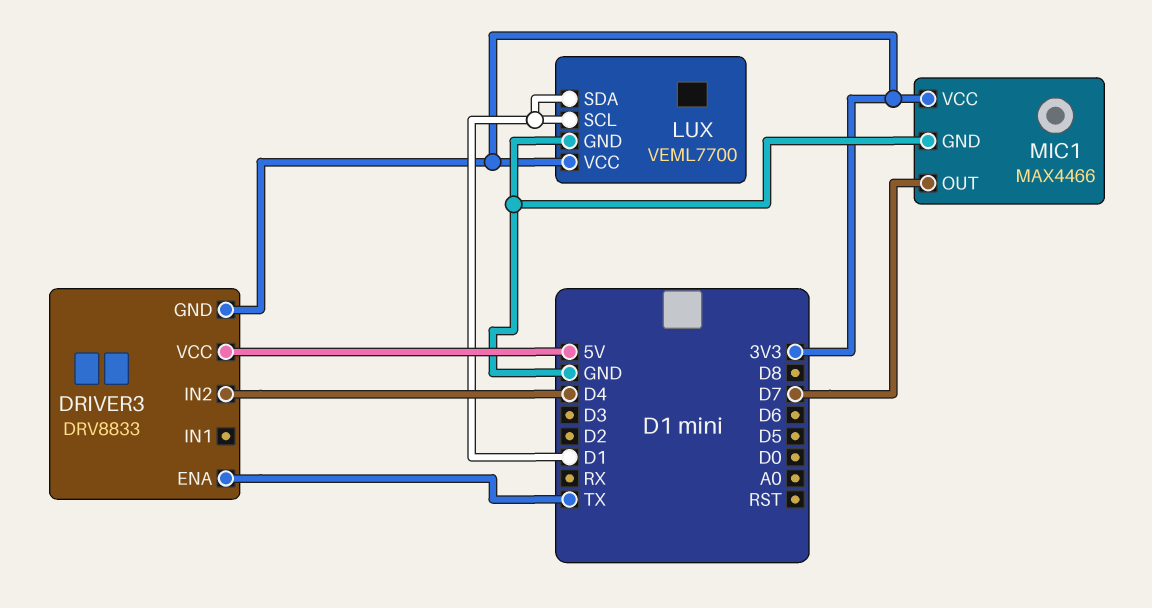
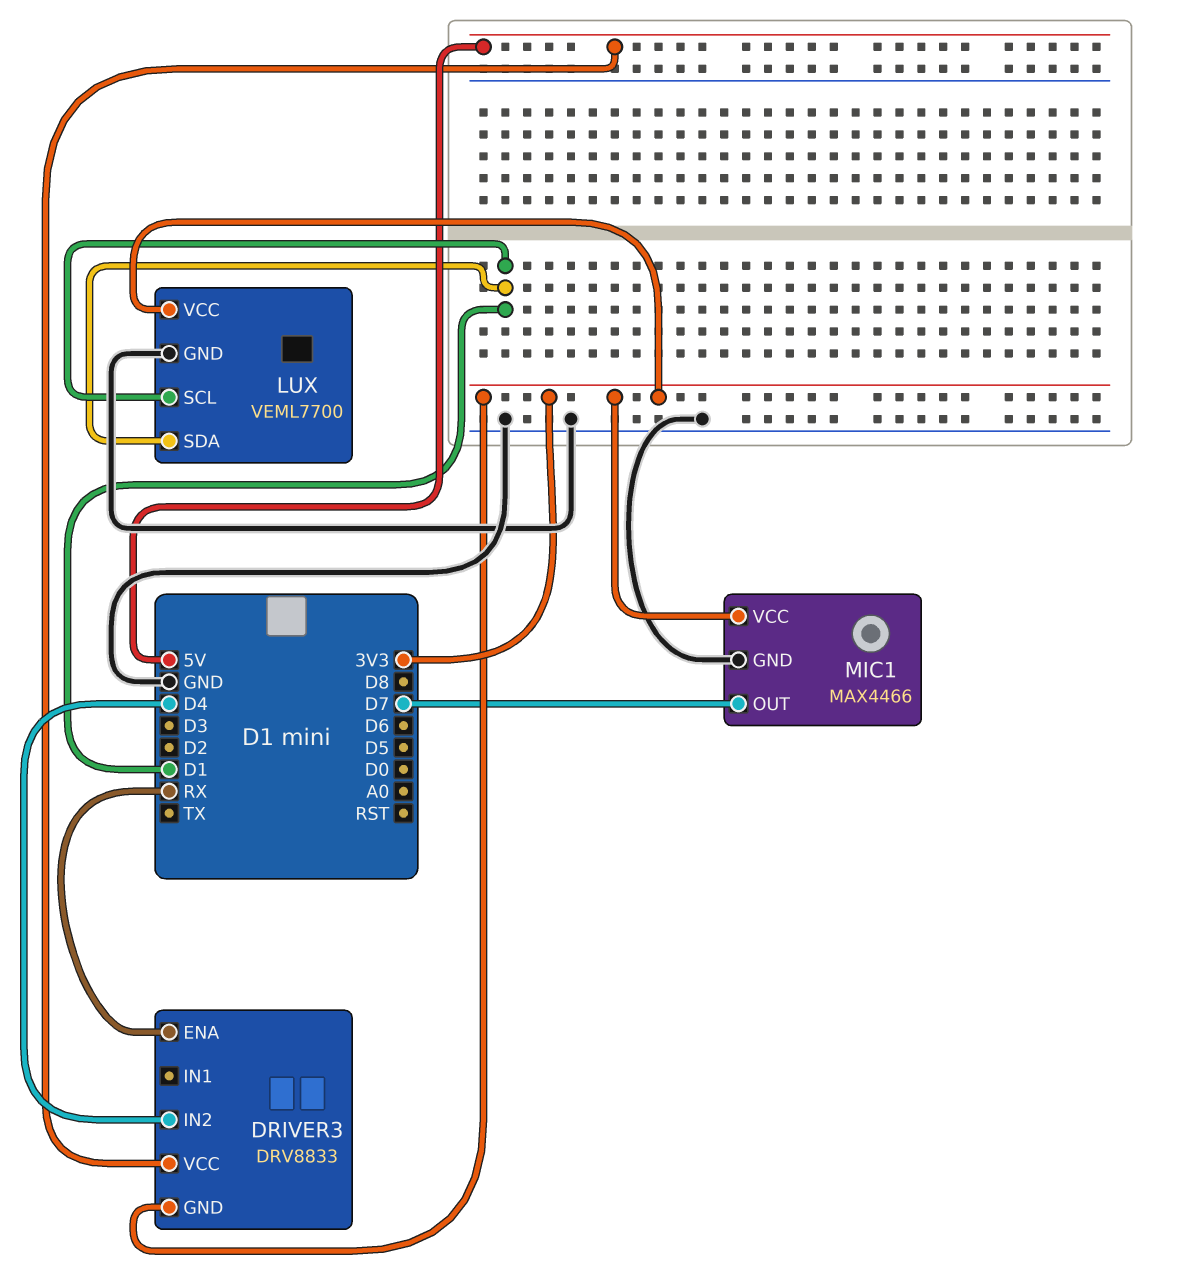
DRIVER3 pin ENA: TX -> RX

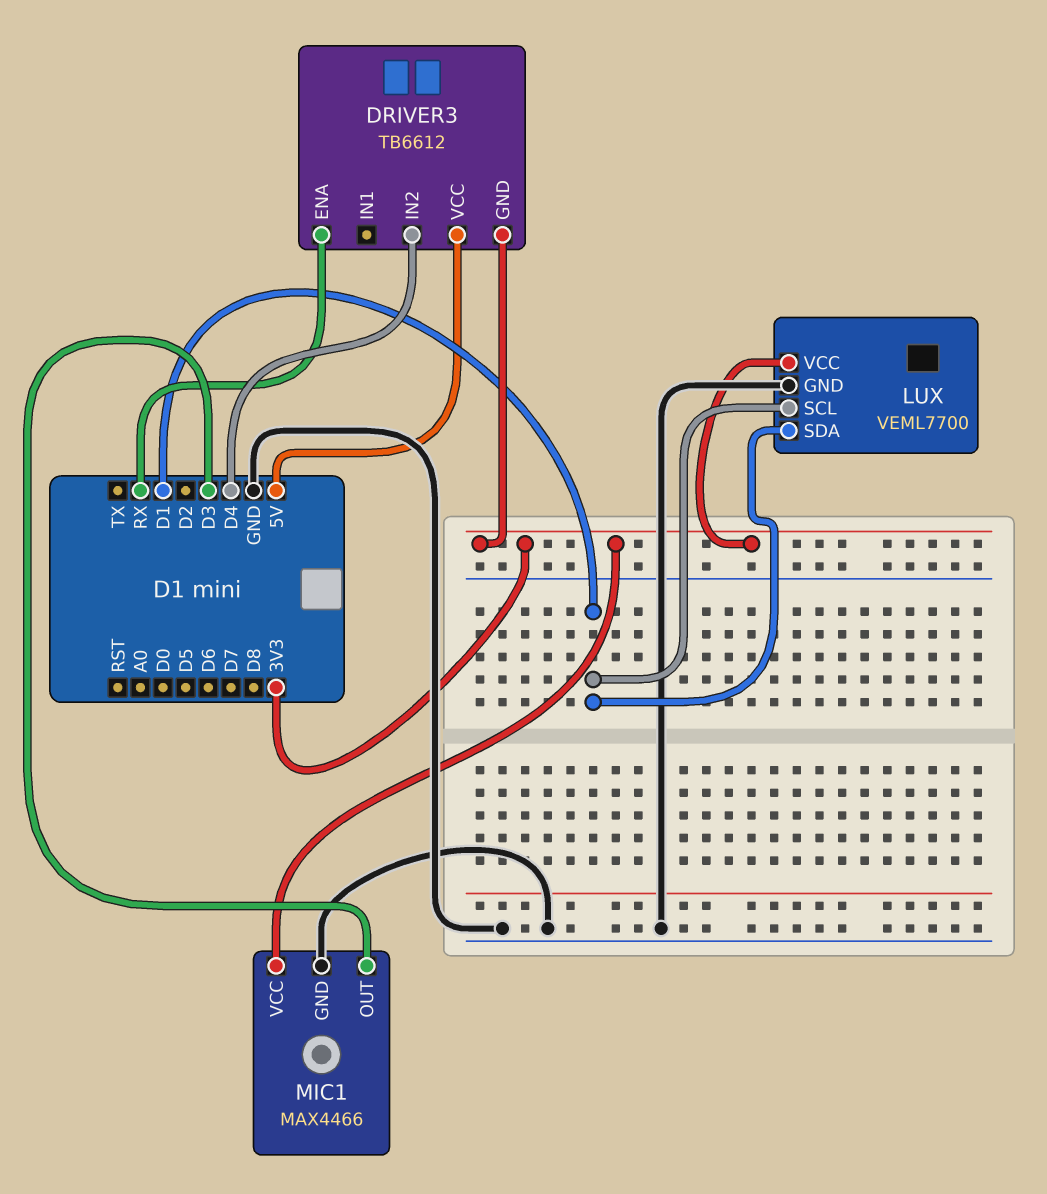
DRIVER3: DRV8833 -> TB6612
MIC1 pin OUT: D7 -> D3

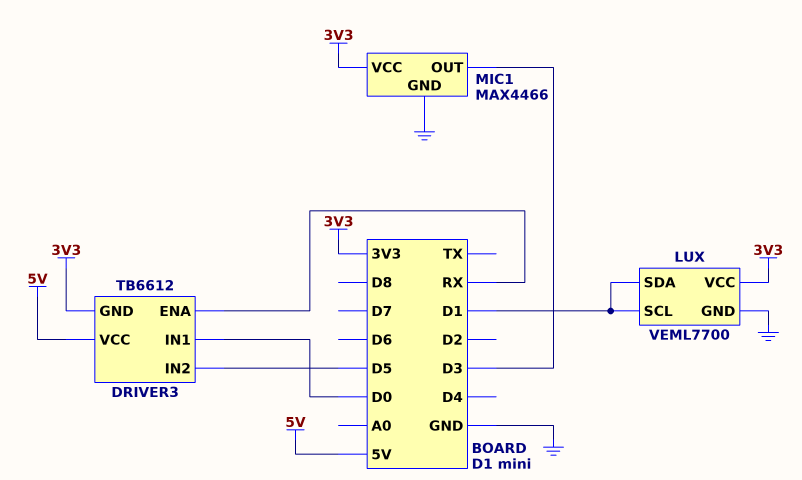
DRIVER3 pin IN1: none -> D0
DRIVER3 pin IN2: D4 -> D5

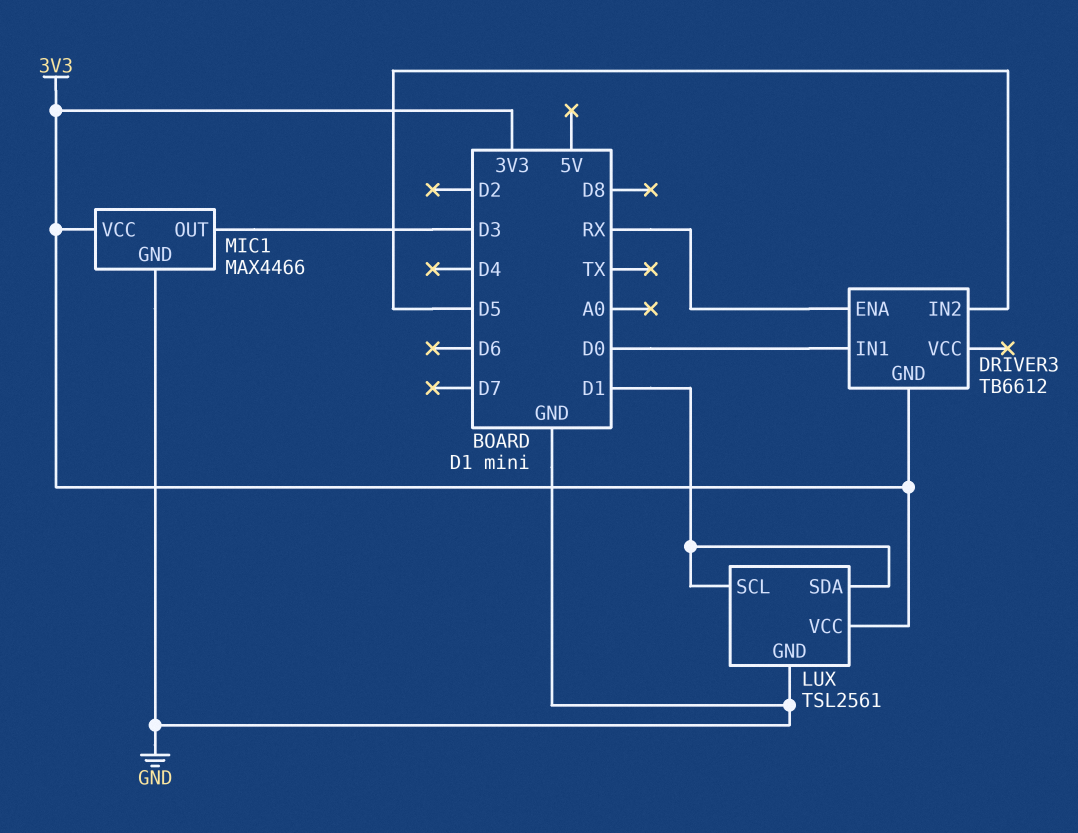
DRIVER3 pin VCC: 5V -> none
LUX: VEML7700 -> TSL2561

